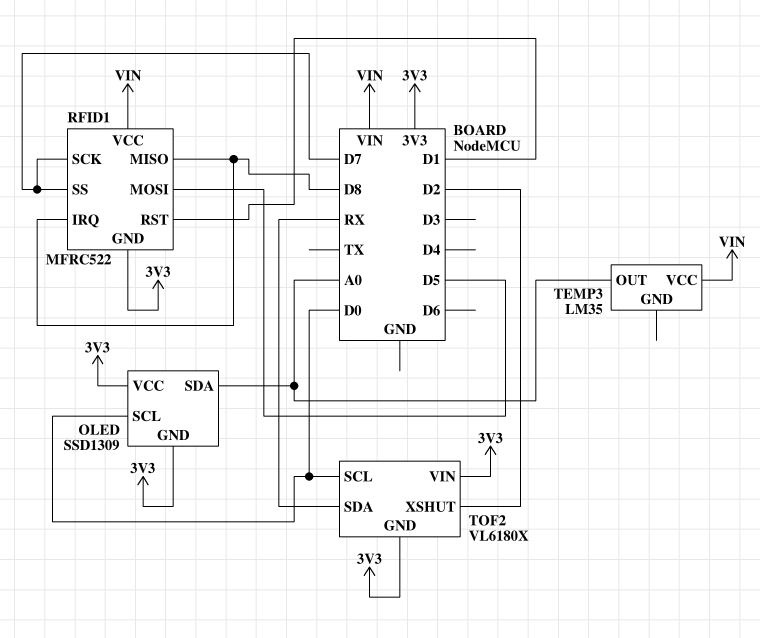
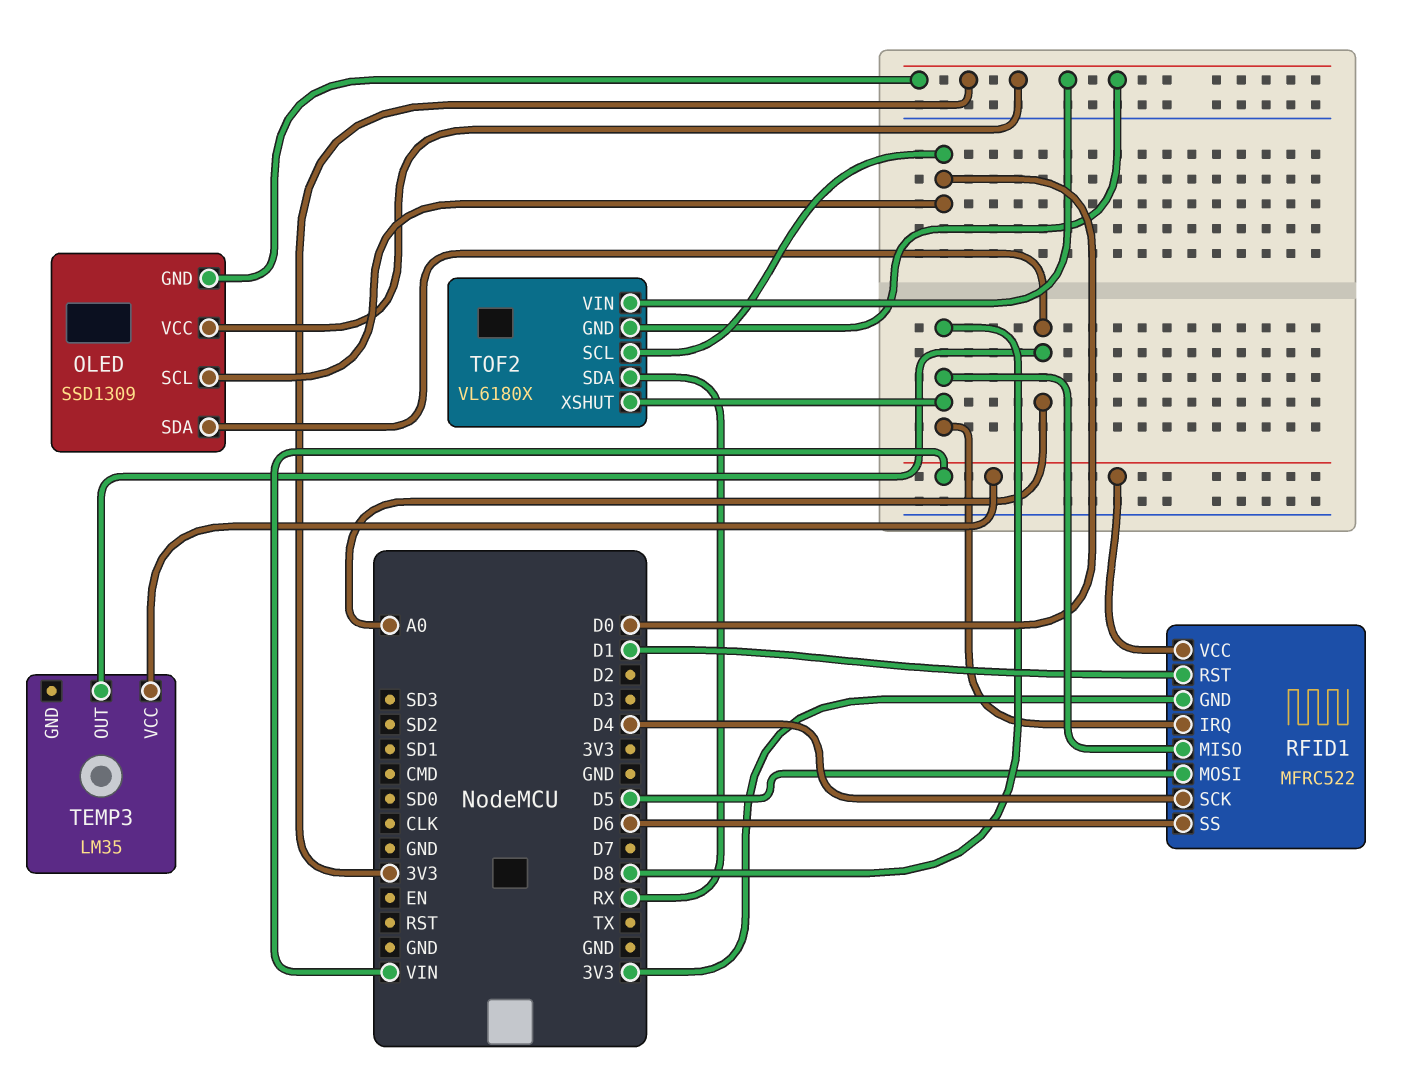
RFID1 pin SCK: D7 -> D4
RFID1 pin SS: D7 -> D6
TOF2 pin XSHUT: D2 -> D8

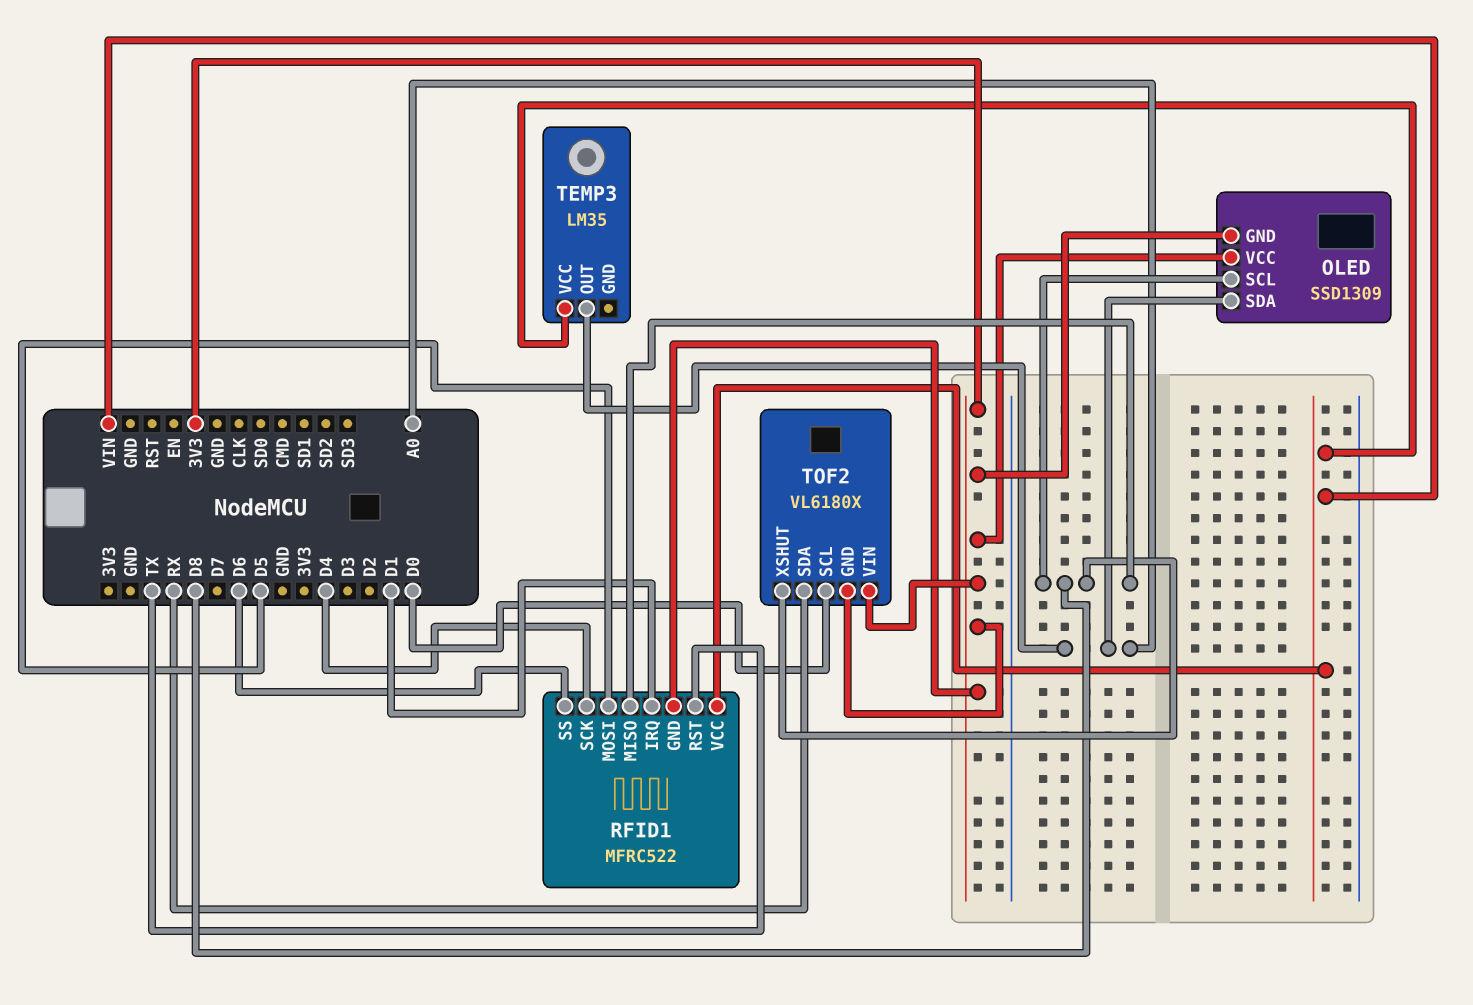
OLED pin SCL: D0 -> D8
RFID1 pin IRQ: D8 -> D1
RFID1 pin RST: D1 -> TX

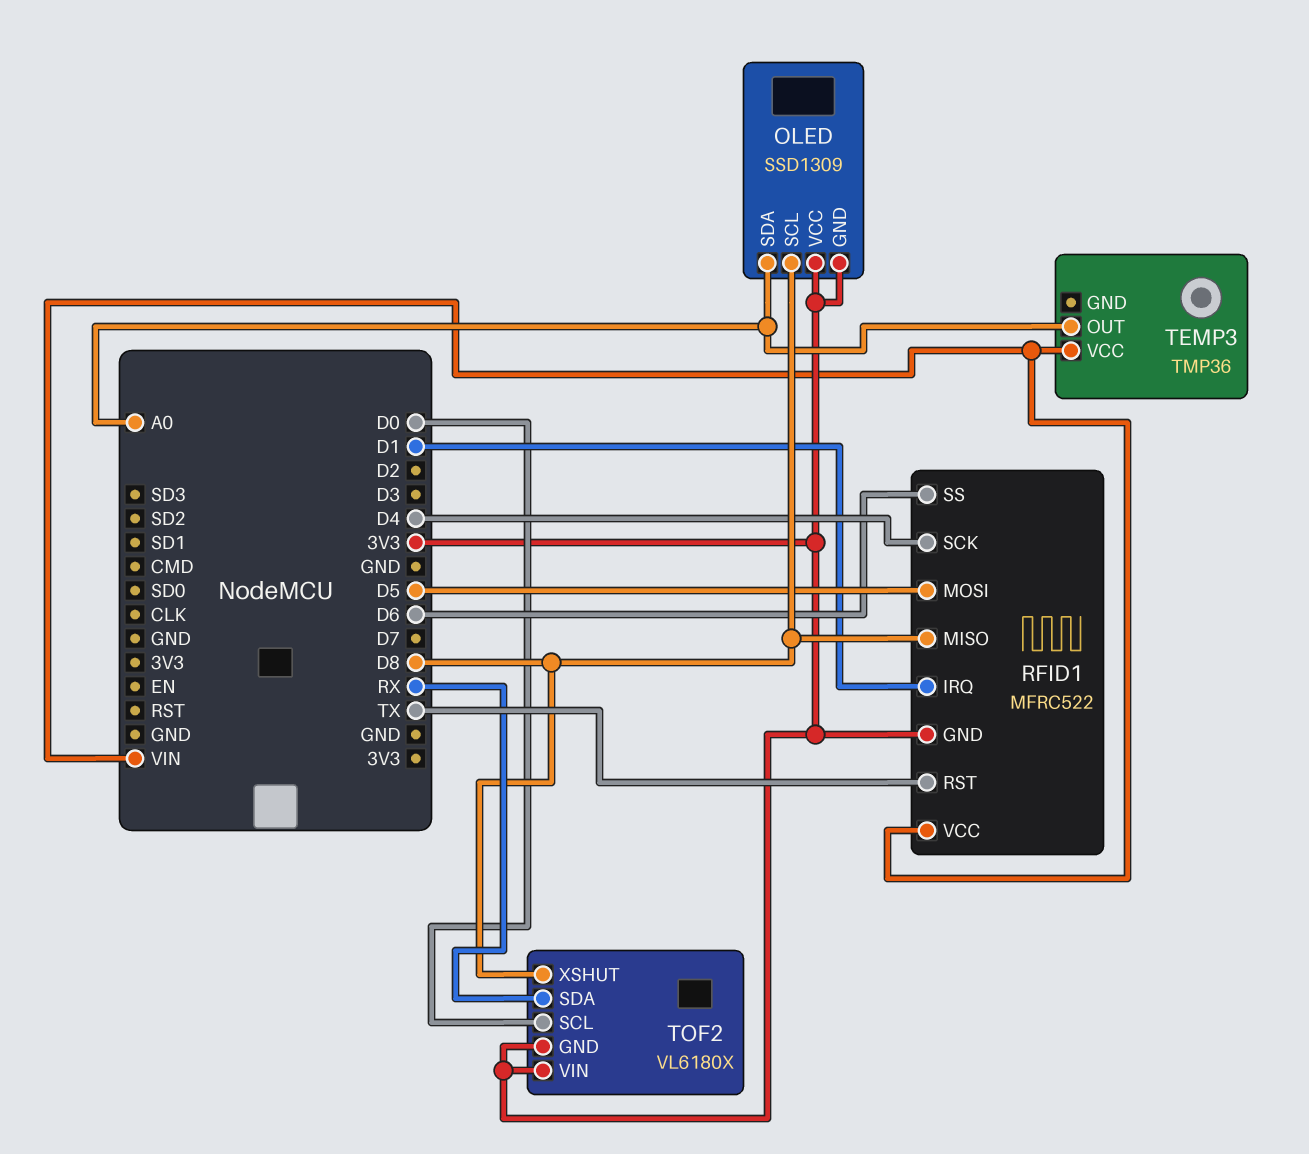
TEMP3: LM35 -> TMP36

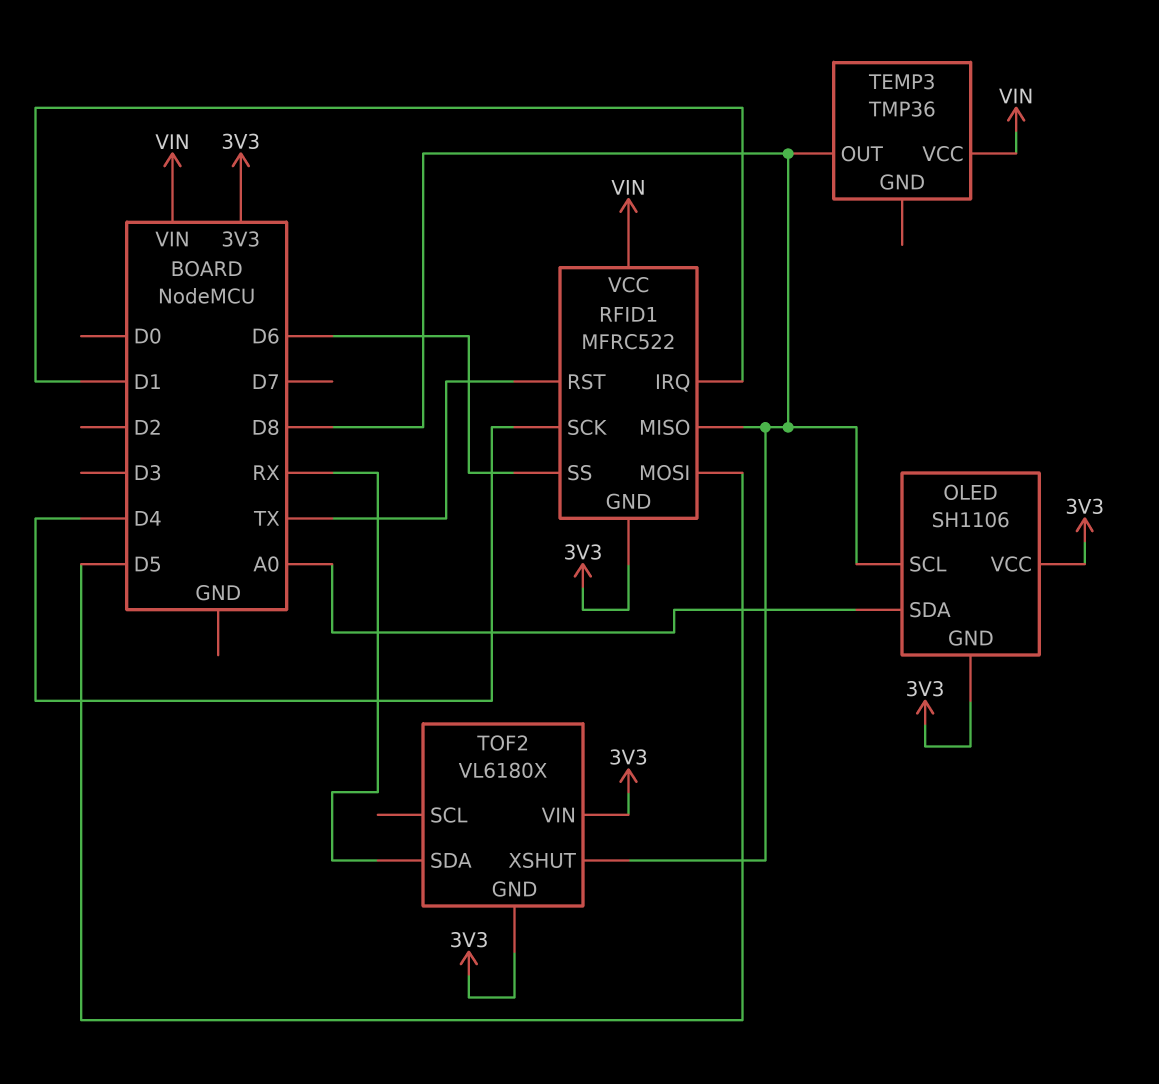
OLED: SSD1309 -> SH1106
TEMP3 pin OUT: A0 -> D8
TOF2 pin SCL: D0 -> none

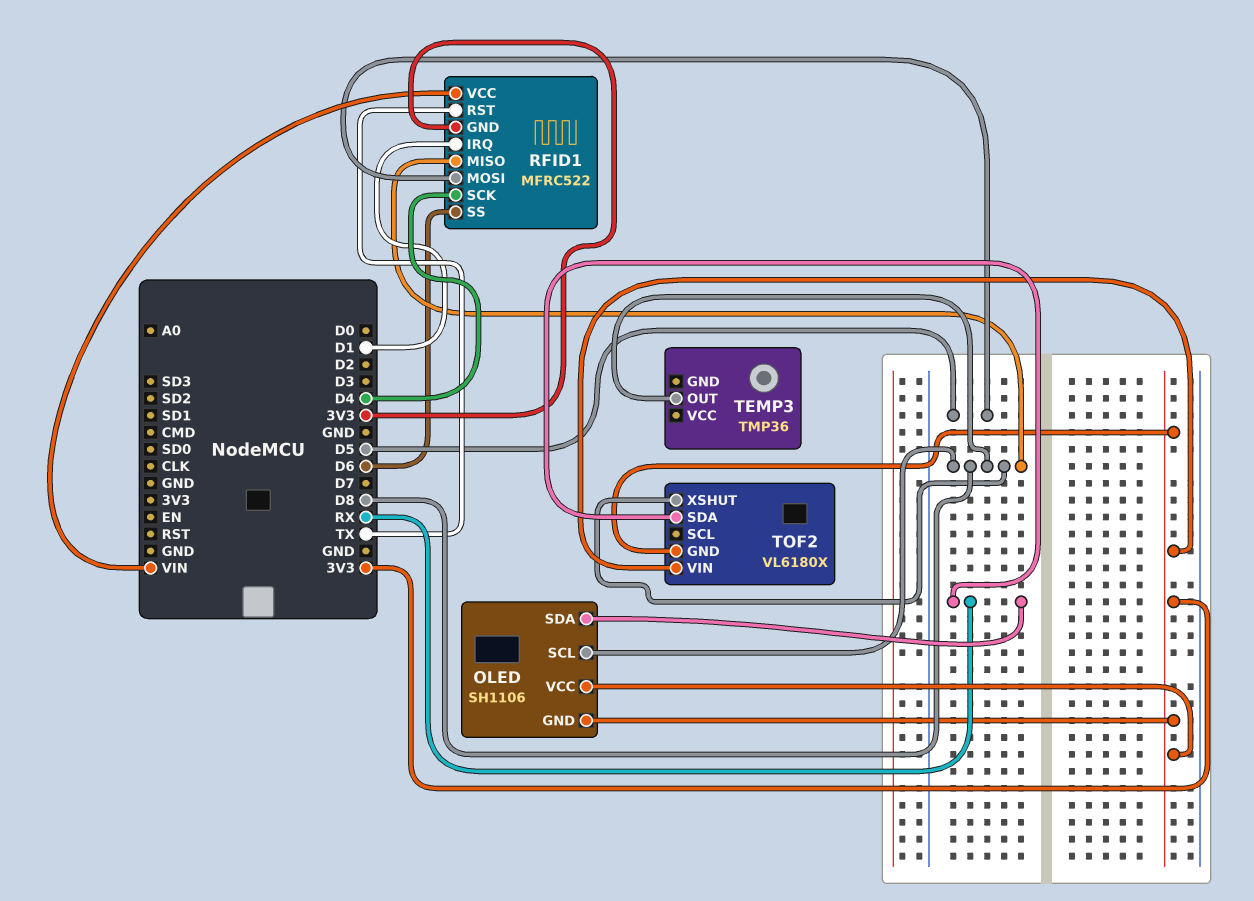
OLED pin SDA: A0 -> RX
TEMP3 pin VCC: VIN -> none

